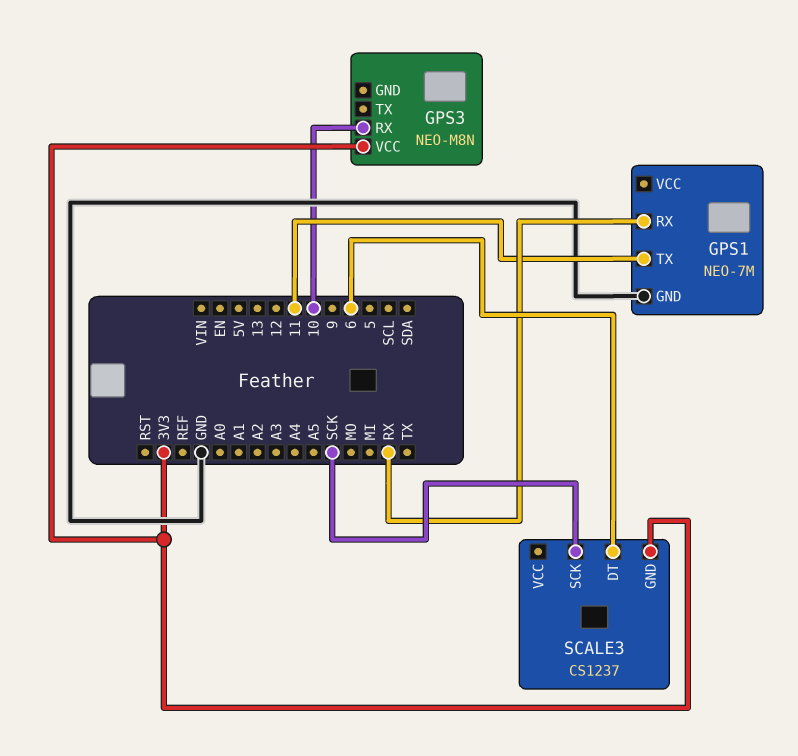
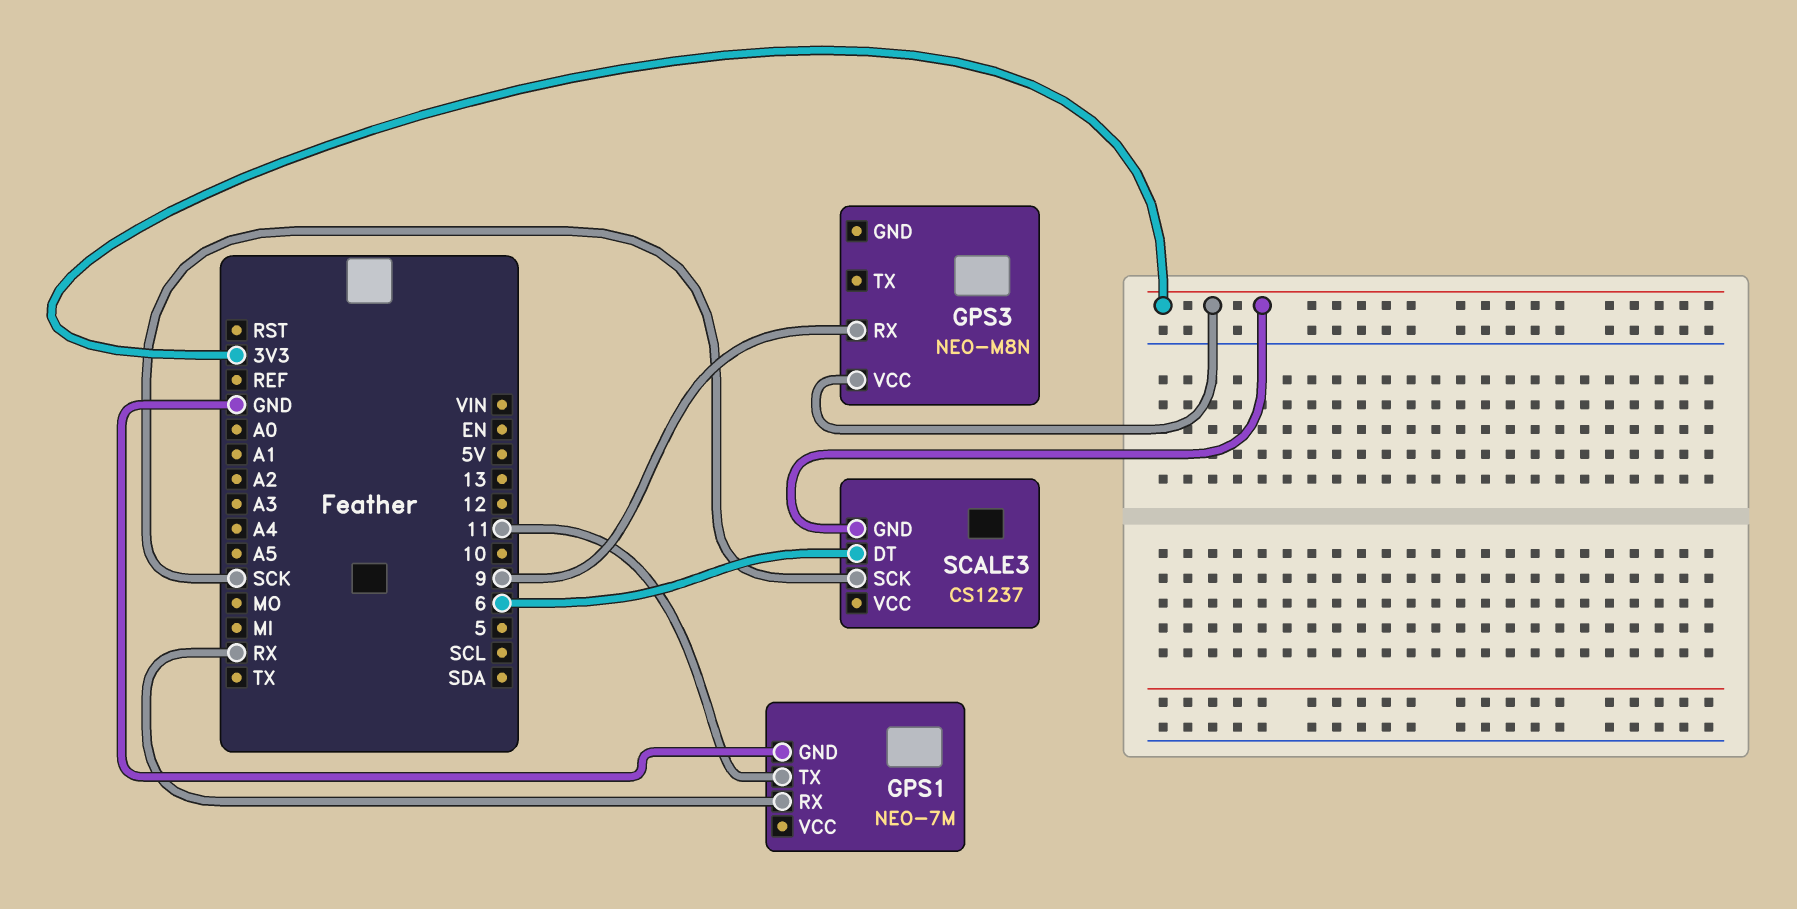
GPS3 pin RX: 10 -> 9

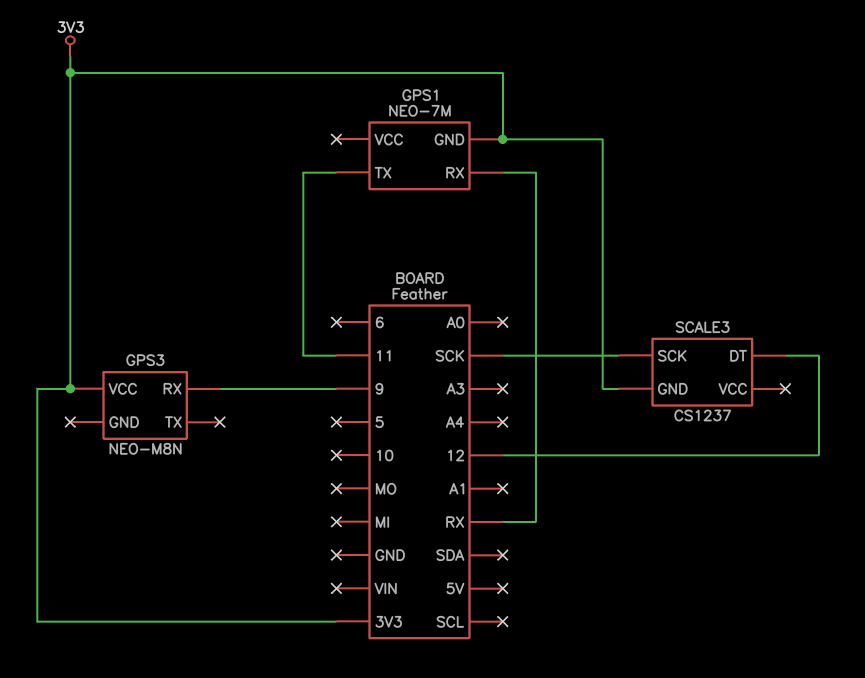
GPS1 pin GND: GND -> 3V3
SCALE3 pin DT: 6 -> 12

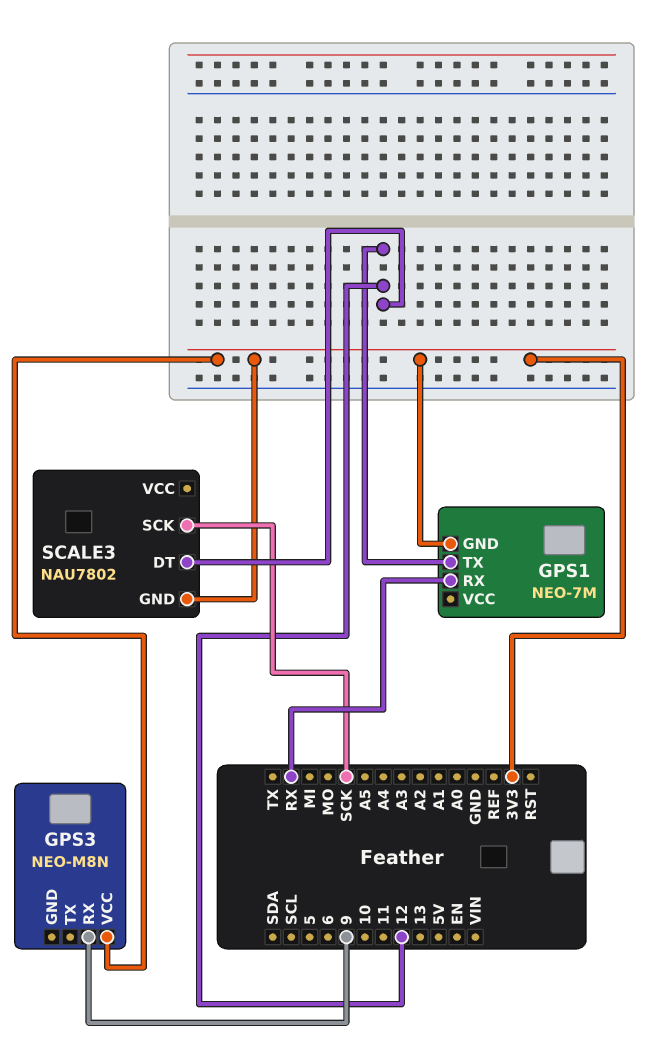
GPS1 pin TX: 11 -> 12
SCALE3: CS1237 -> NAU7802

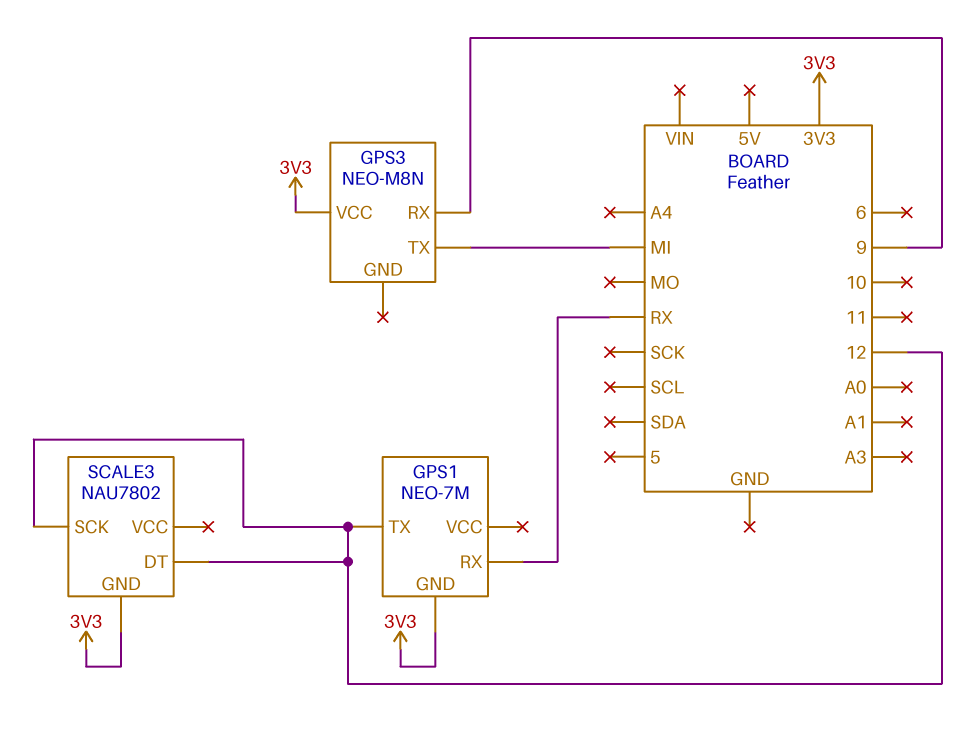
GPS3 pin TX: none -> MI
SCALE3 pin SCK: SCK -> 12

